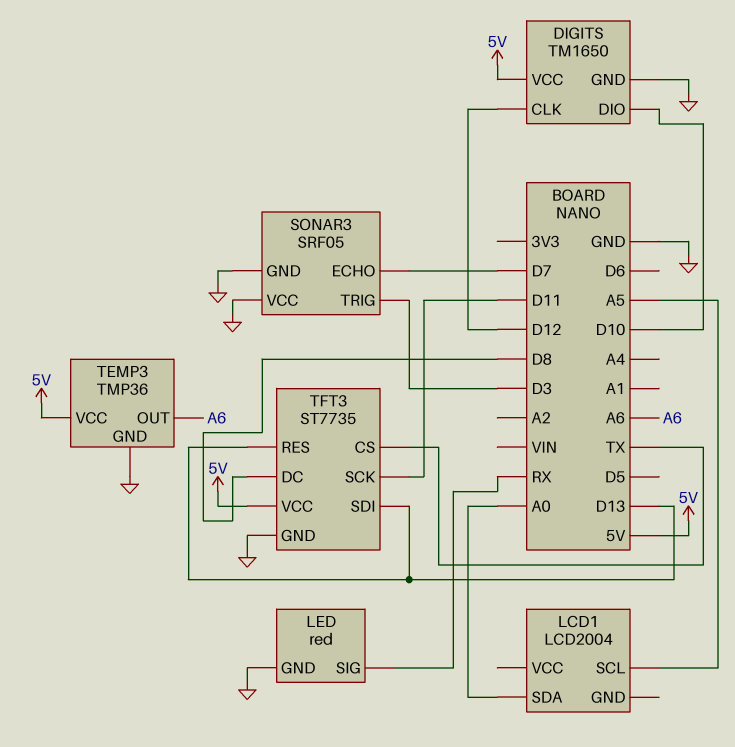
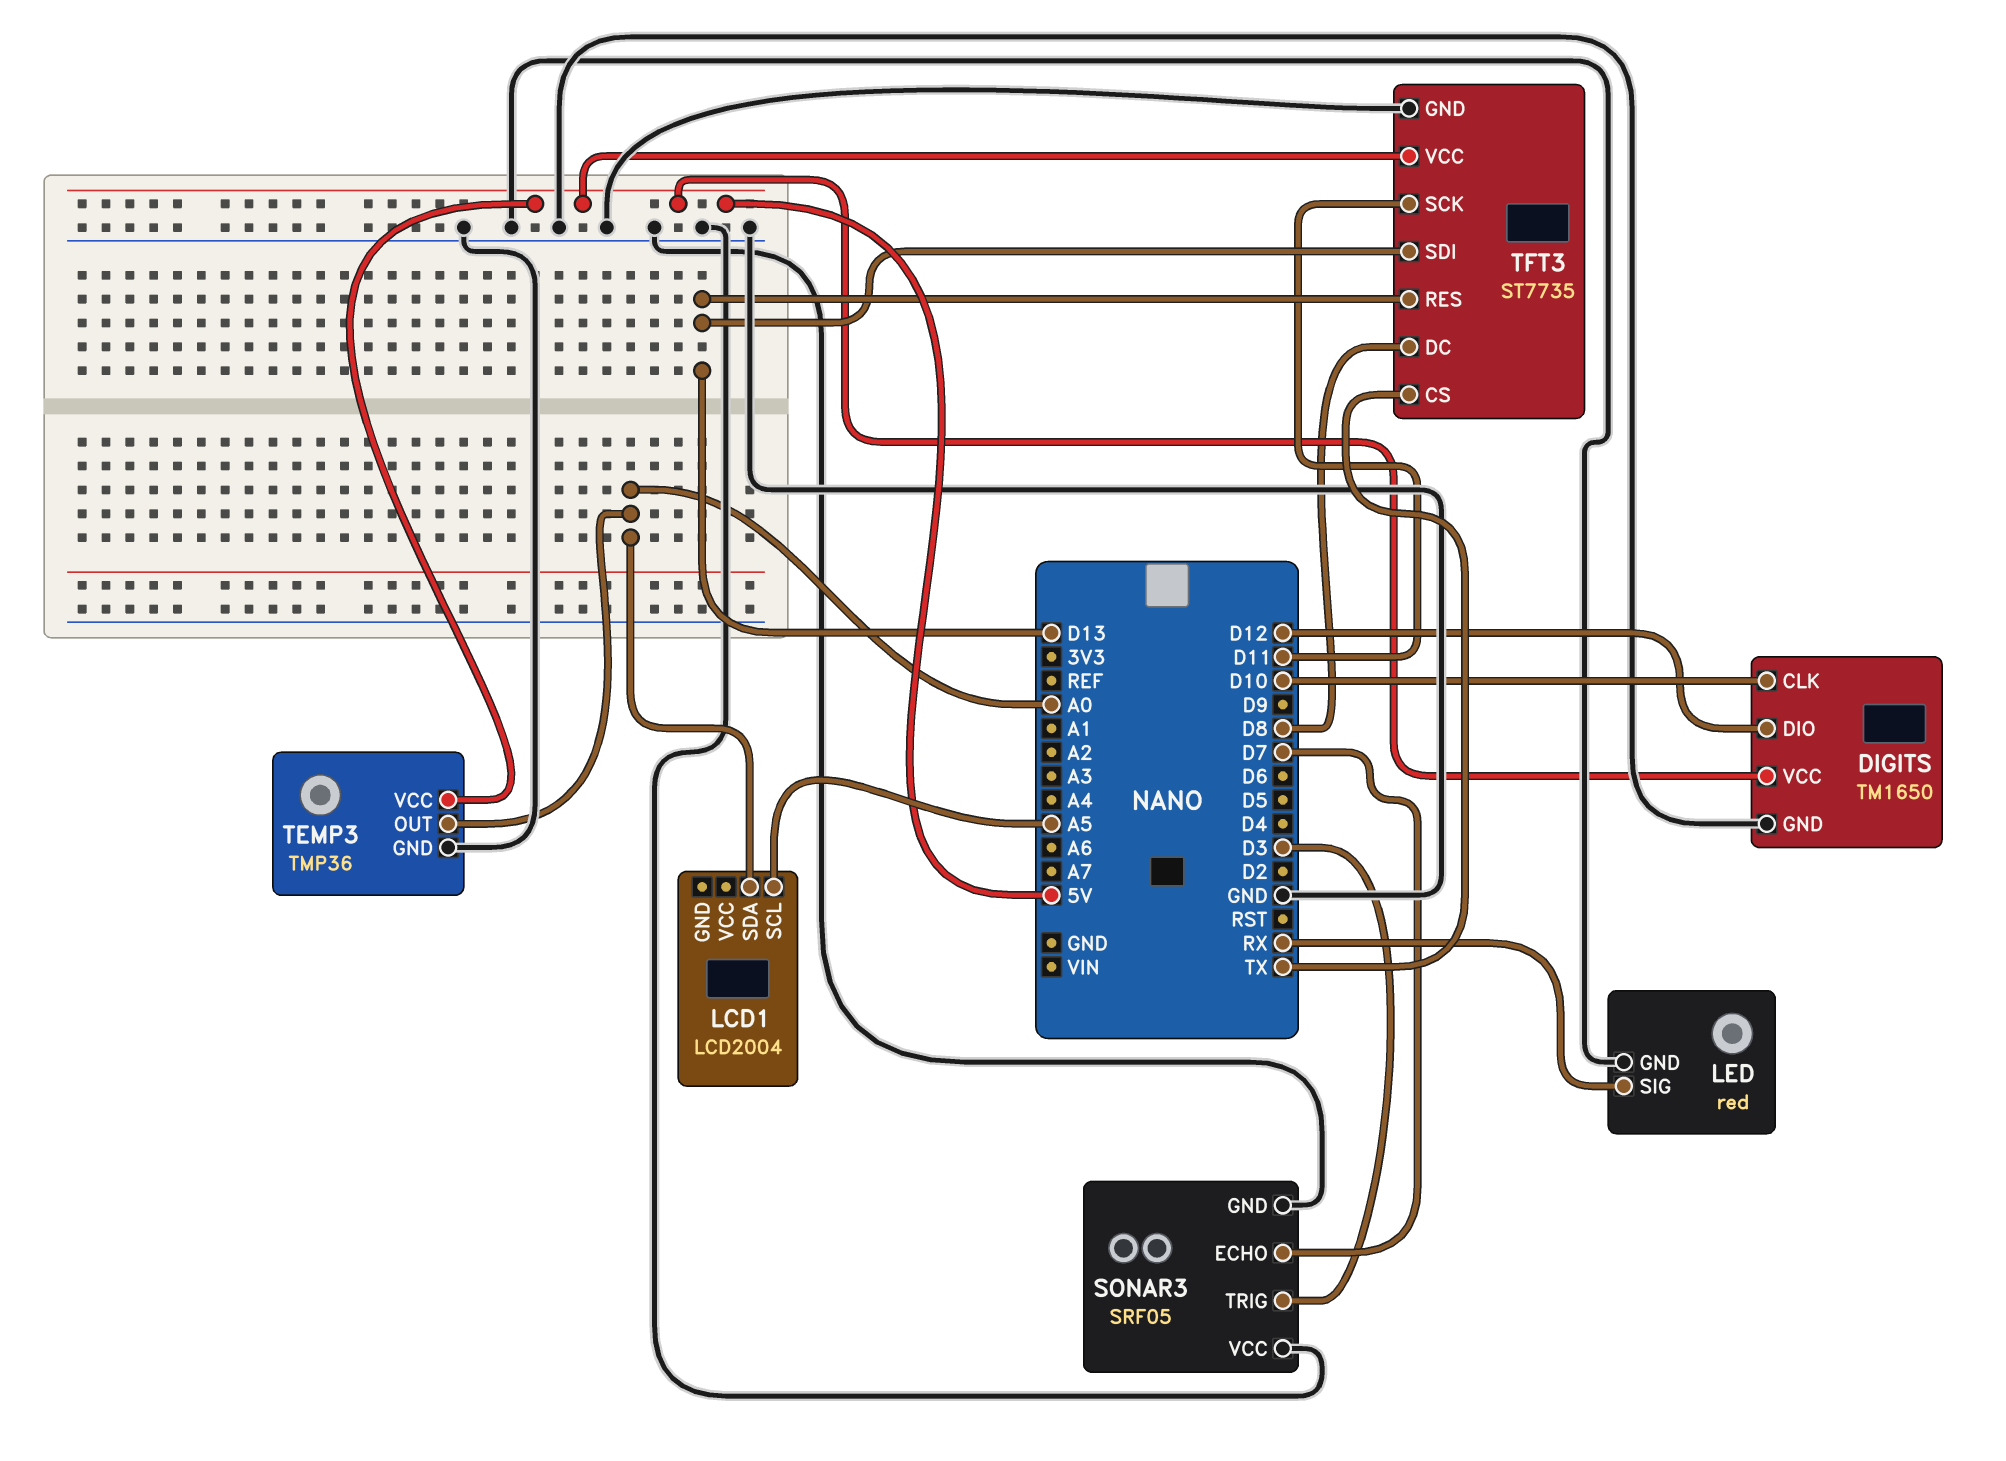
DIGITS pin CLK: D12 -> D10
DIGITS pin DIO: D10 -> D12
TEMP3 pin OUT: A6 -> A0

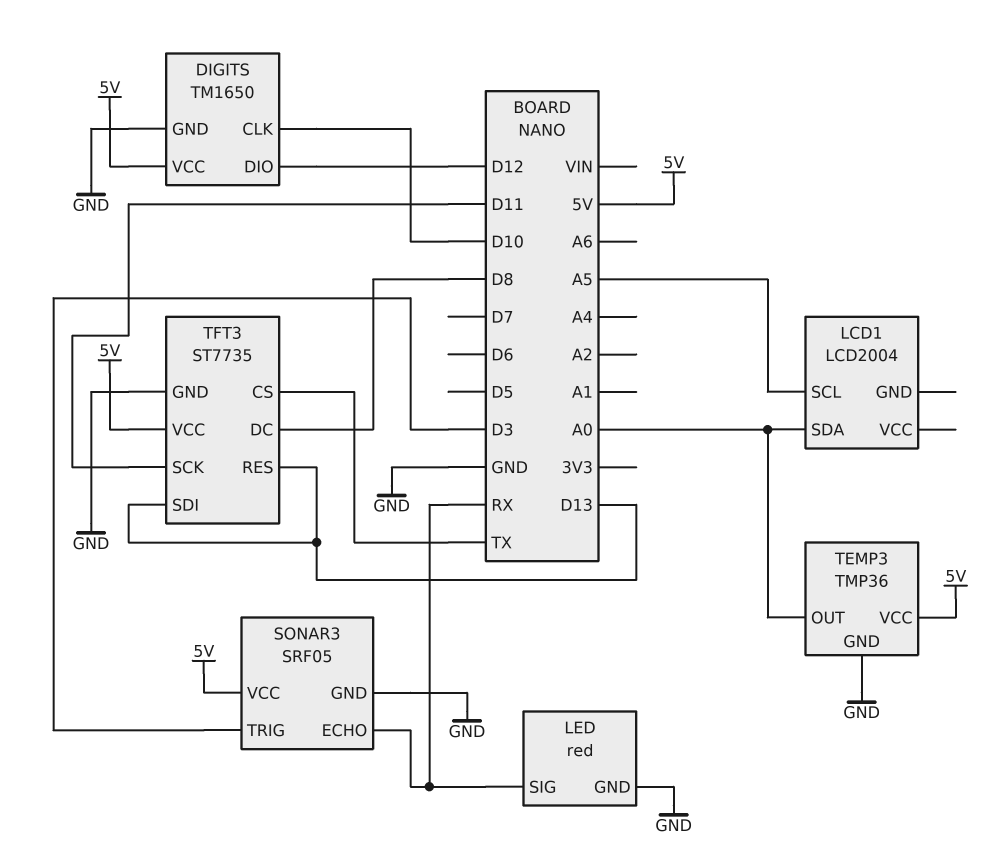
SONAR3 pin ECHO: D7 -> RX
SONAR3 pin VCC: GND -> 5V

